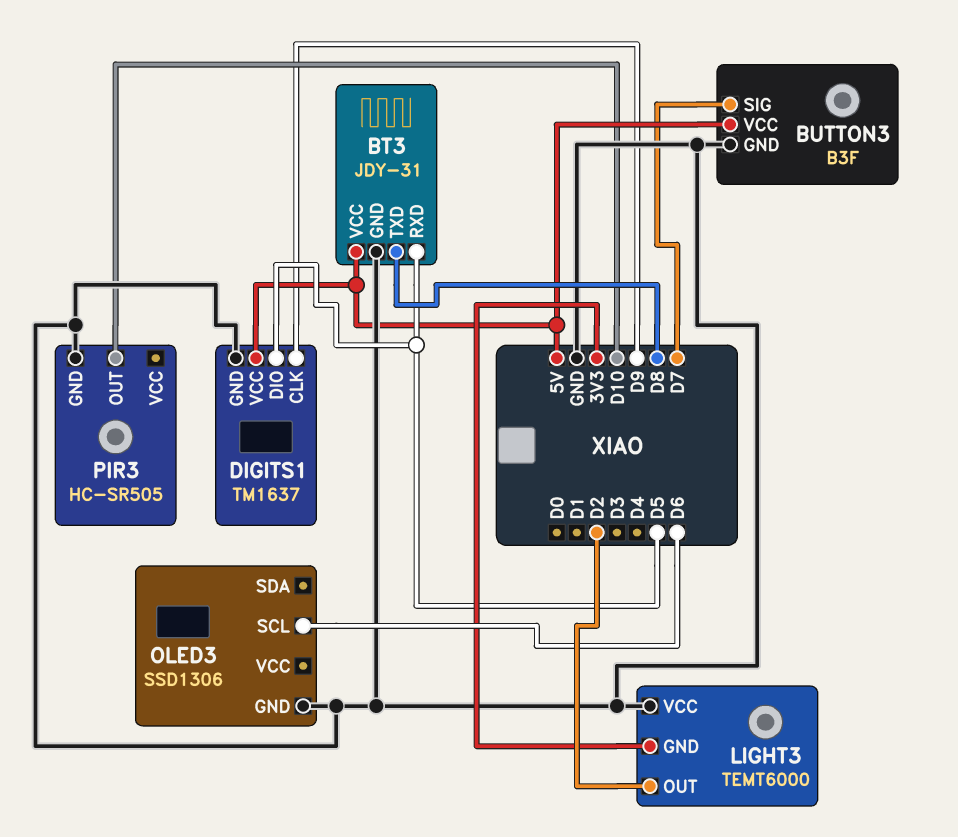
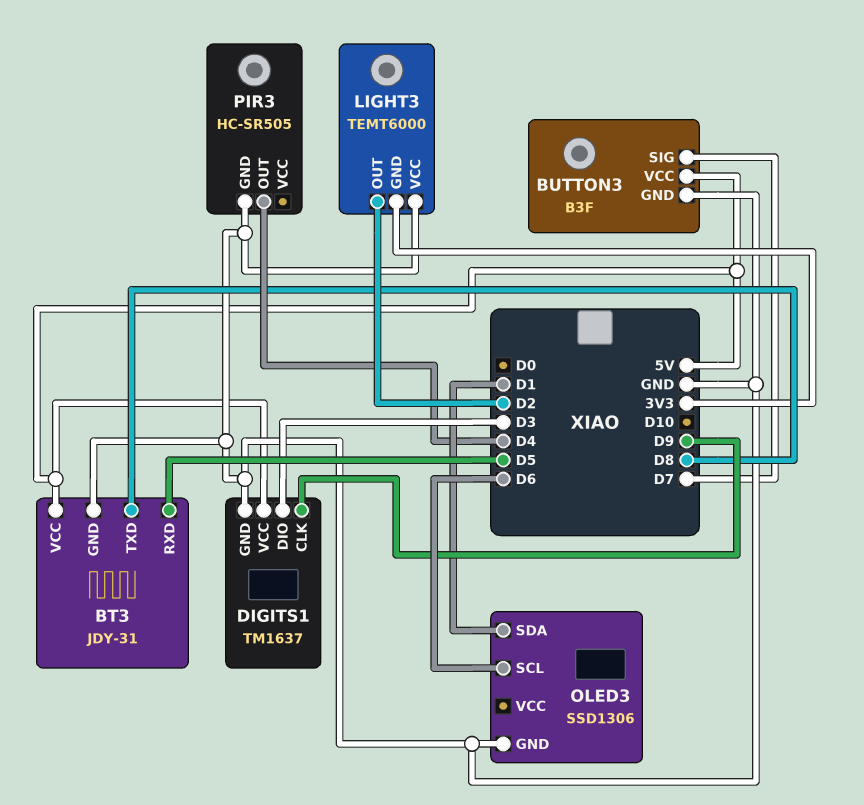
DIGITS1 pin DIO: D5 -> D3
OLED3 pin SDA: none -> D1
PIR3 pin OUT: D10 -> D4

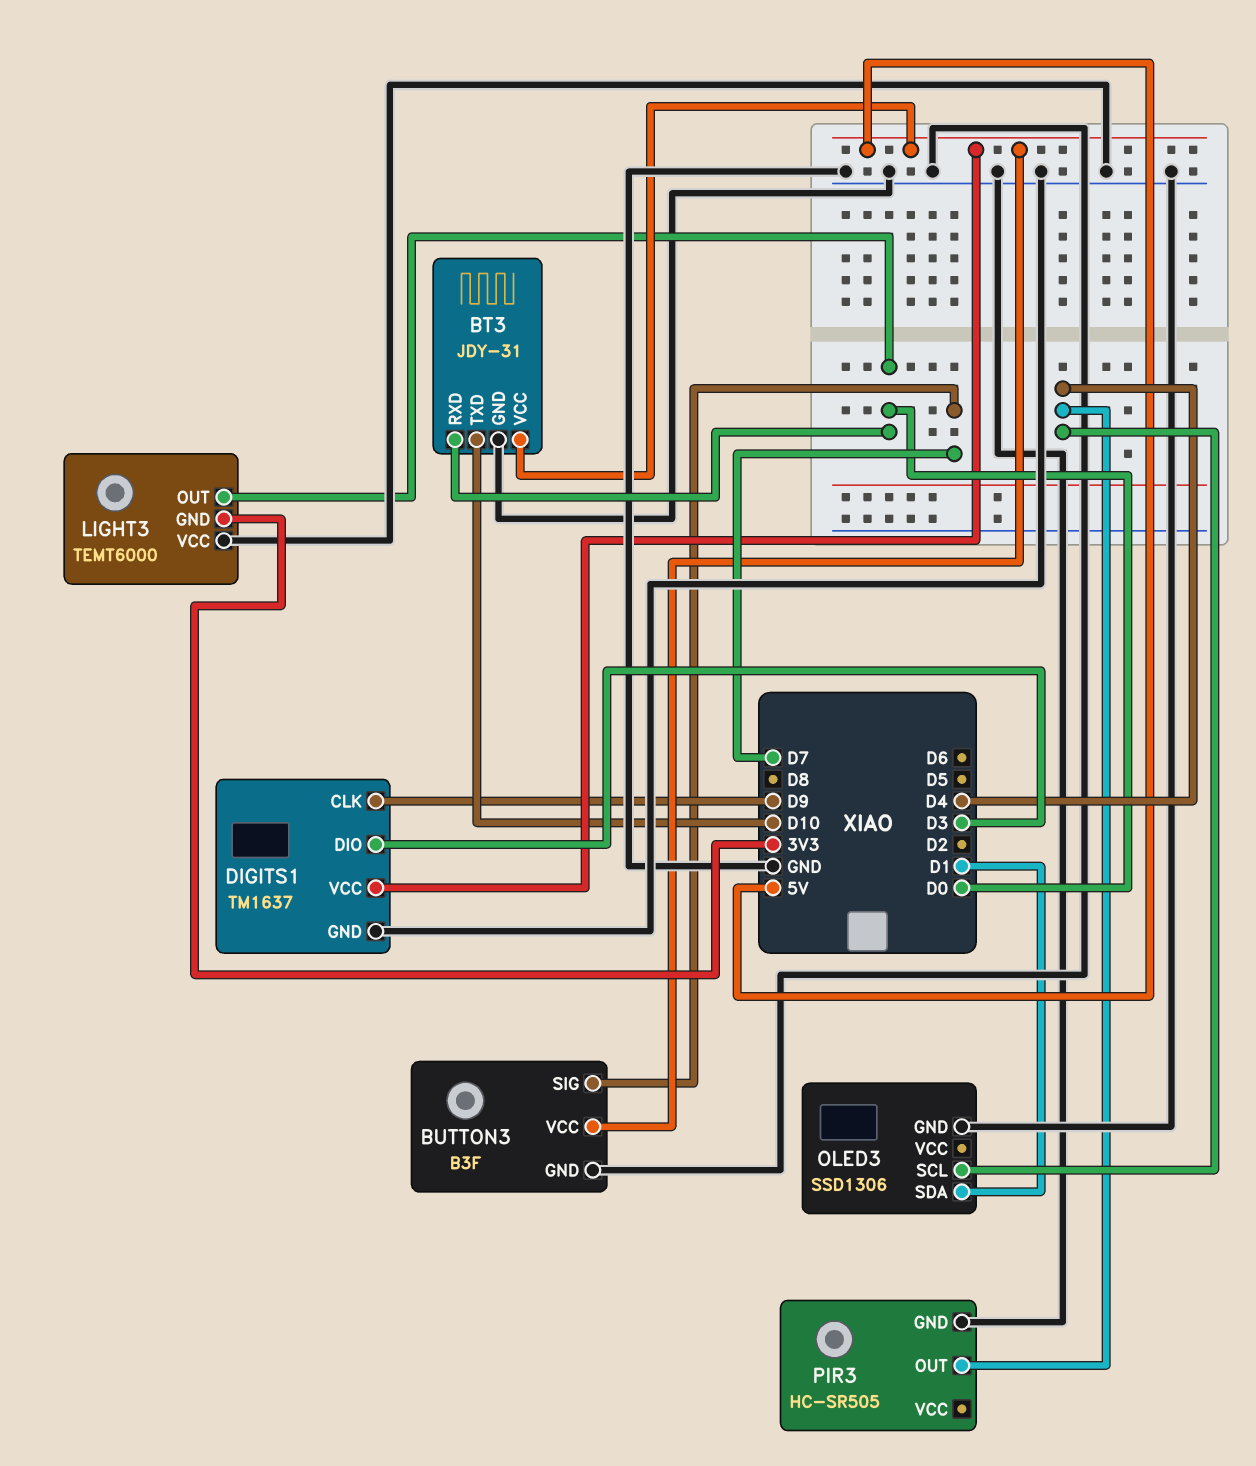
BT3 pin RXD: D5 -> D0
BT3 pin TXD: D8 -> D10
LIGHT3 pin OUT: D2 -> D0
OLED3 pin SCL: D6 -> D4

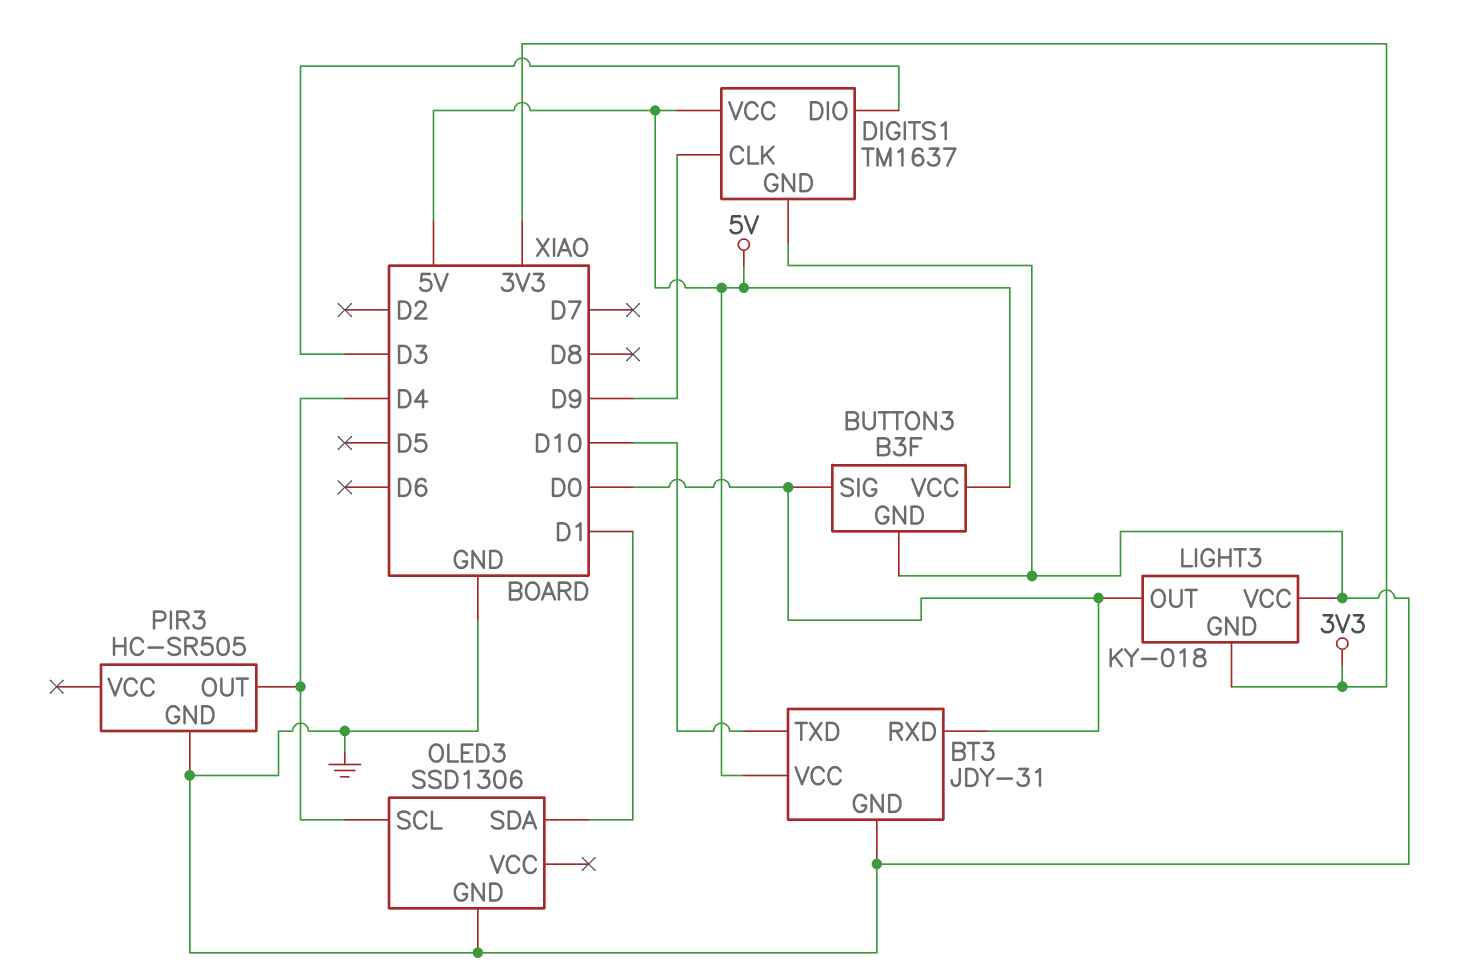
BUTTON3 pin SIG: D7 -> D0
LIGHT3: TEMT6000 -> KY-018

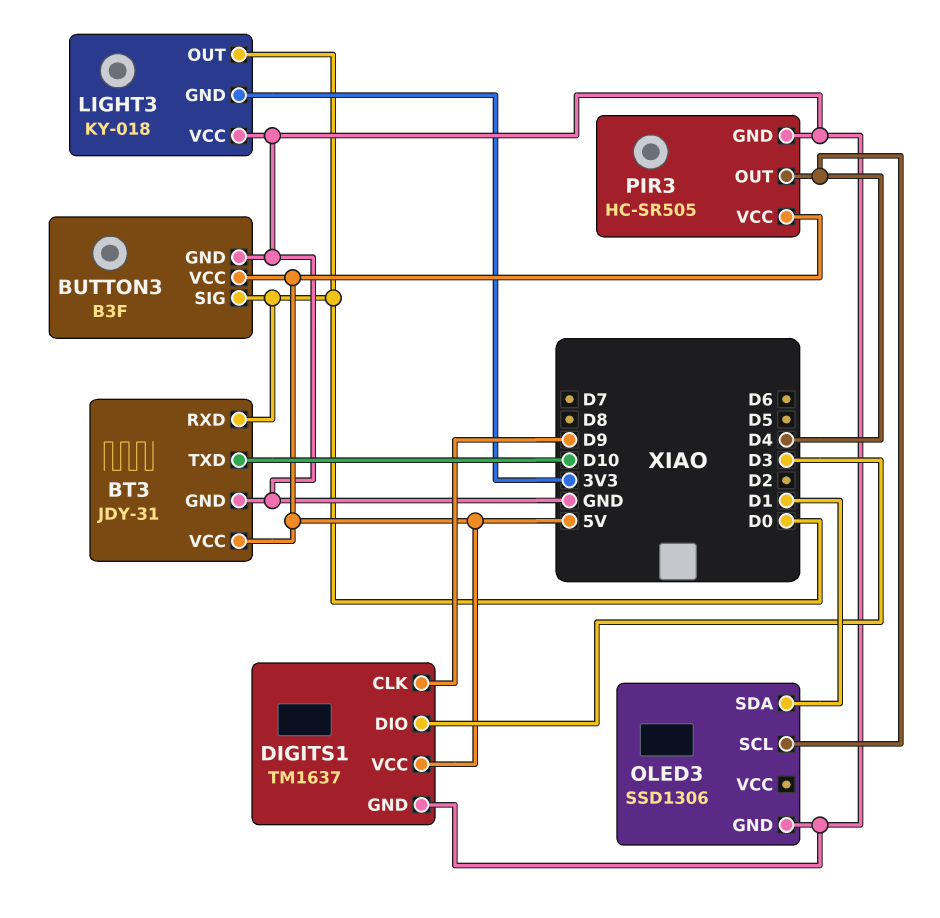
PIR3 pin VCC: none -> 5V

